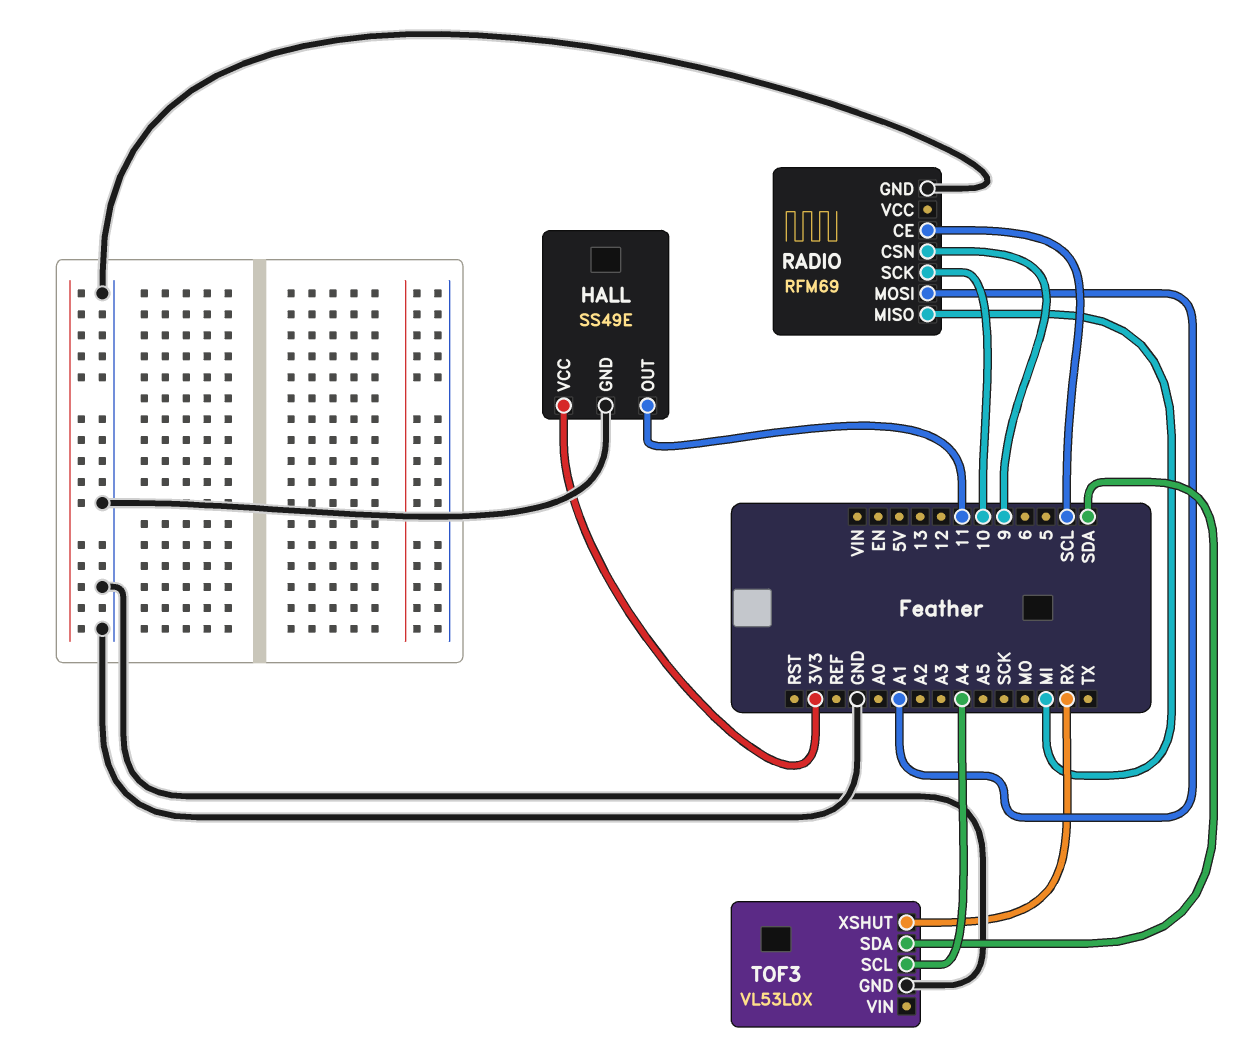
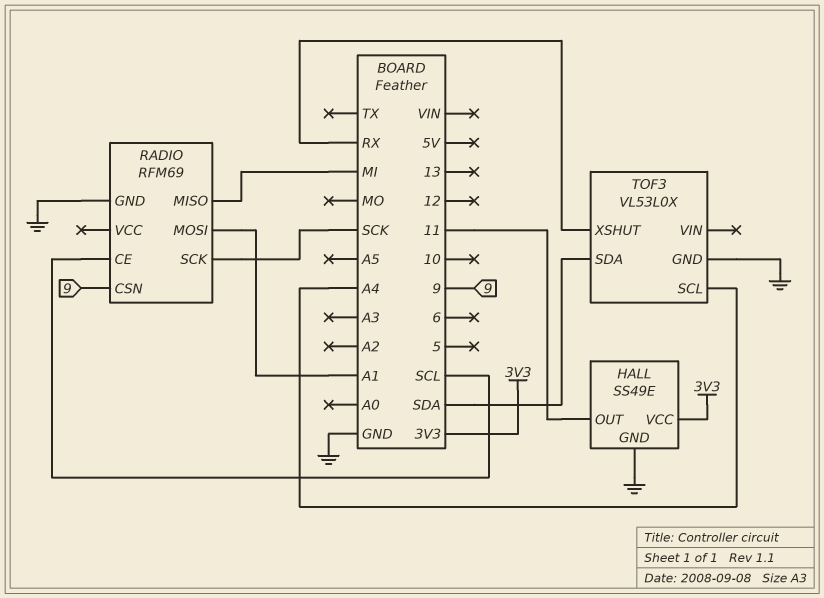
RADIO pin SCK: 10 -> SCK

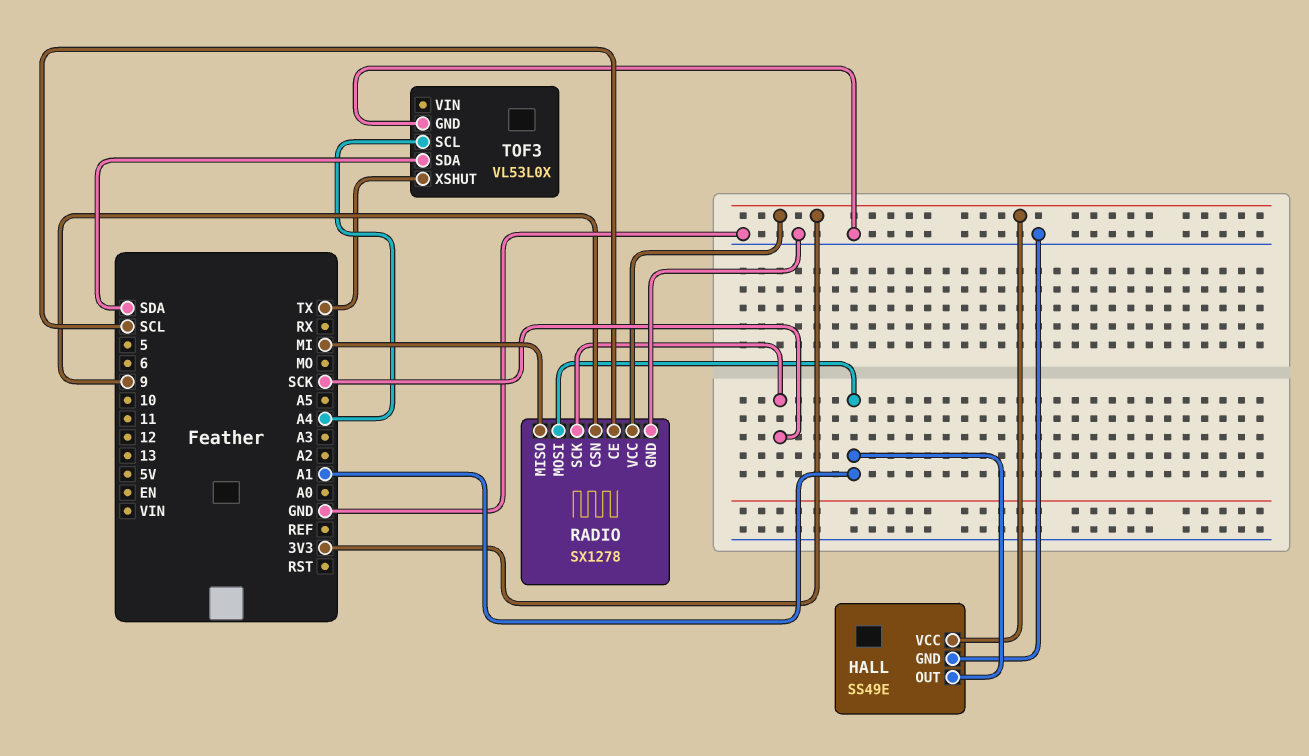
HALL pin OUT: 11 -> A1
RADIO: RFM69 -> SX1278
RADIO pin VCC: none -> 3V3
TOF3 pin XSHUT: RX -> TX

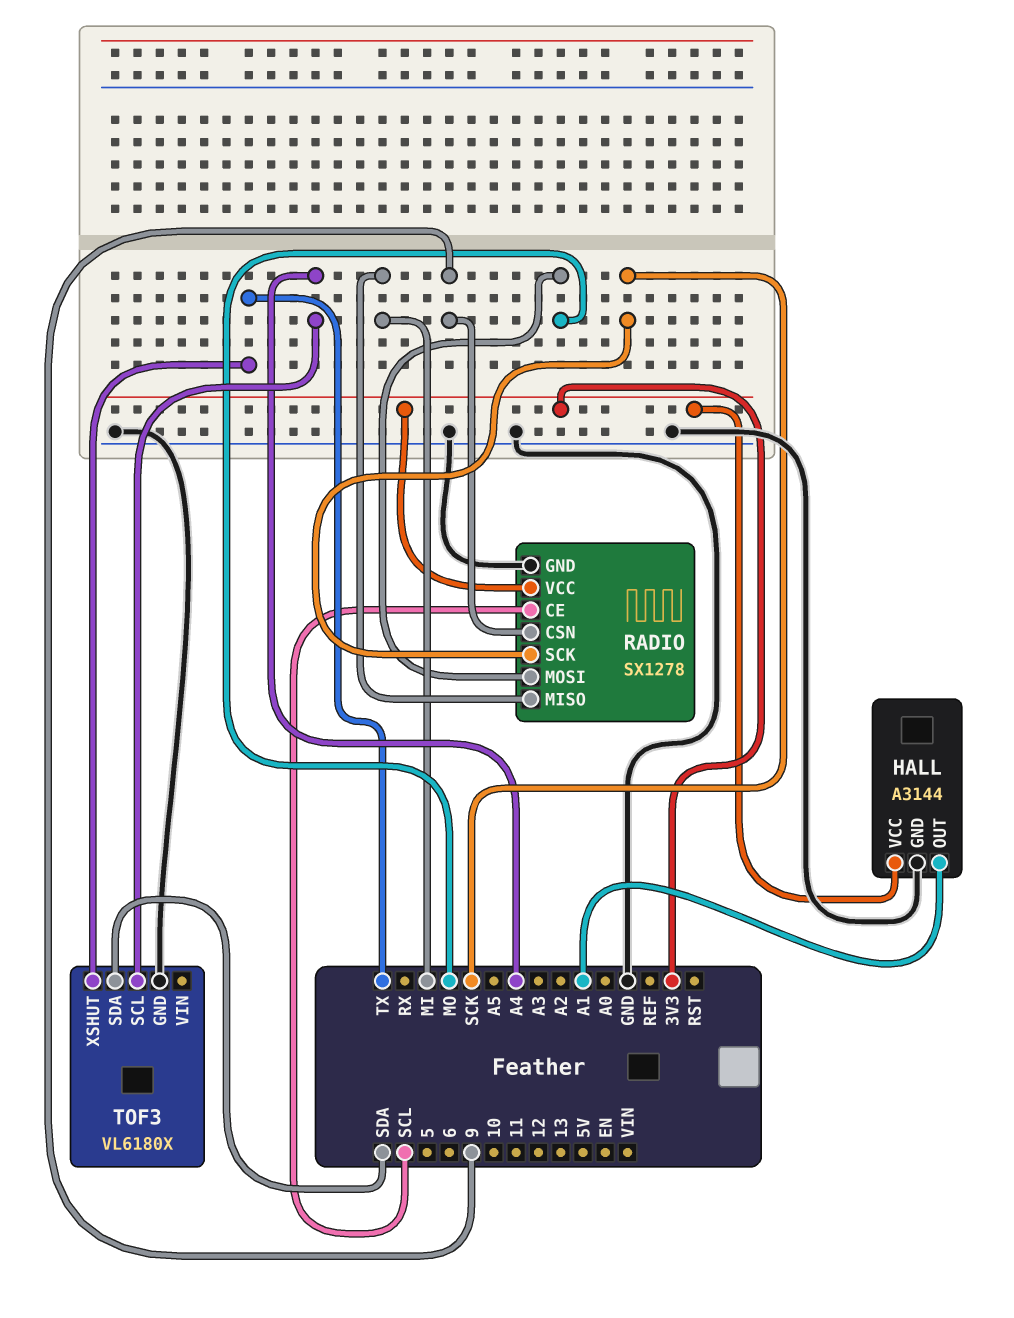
HALL: SS49E -> A3144
RADIO pin MOSI: A1 -> MO
TOF3: VL53L0X -> VL6180X

